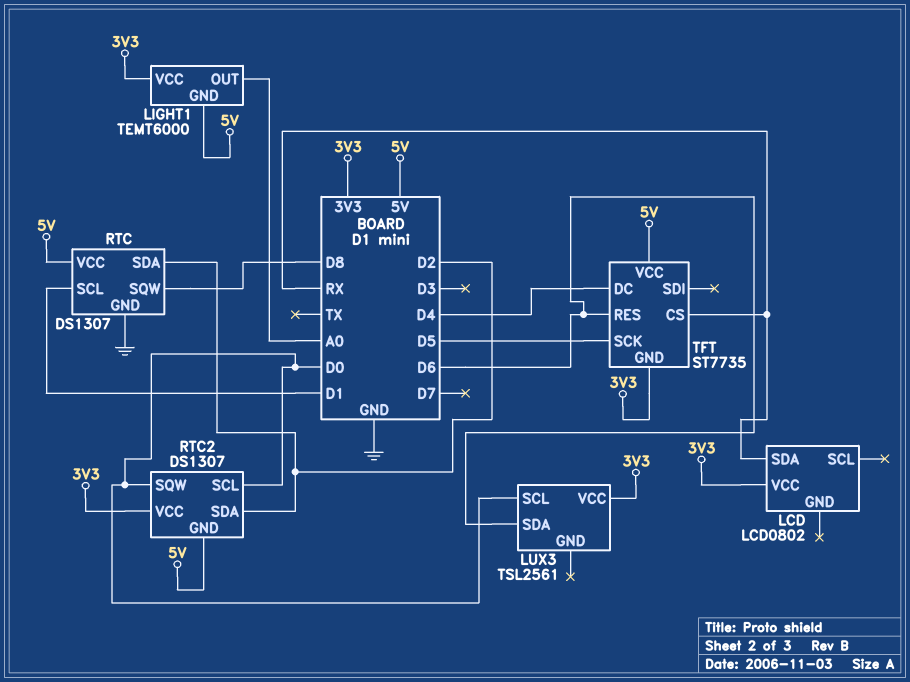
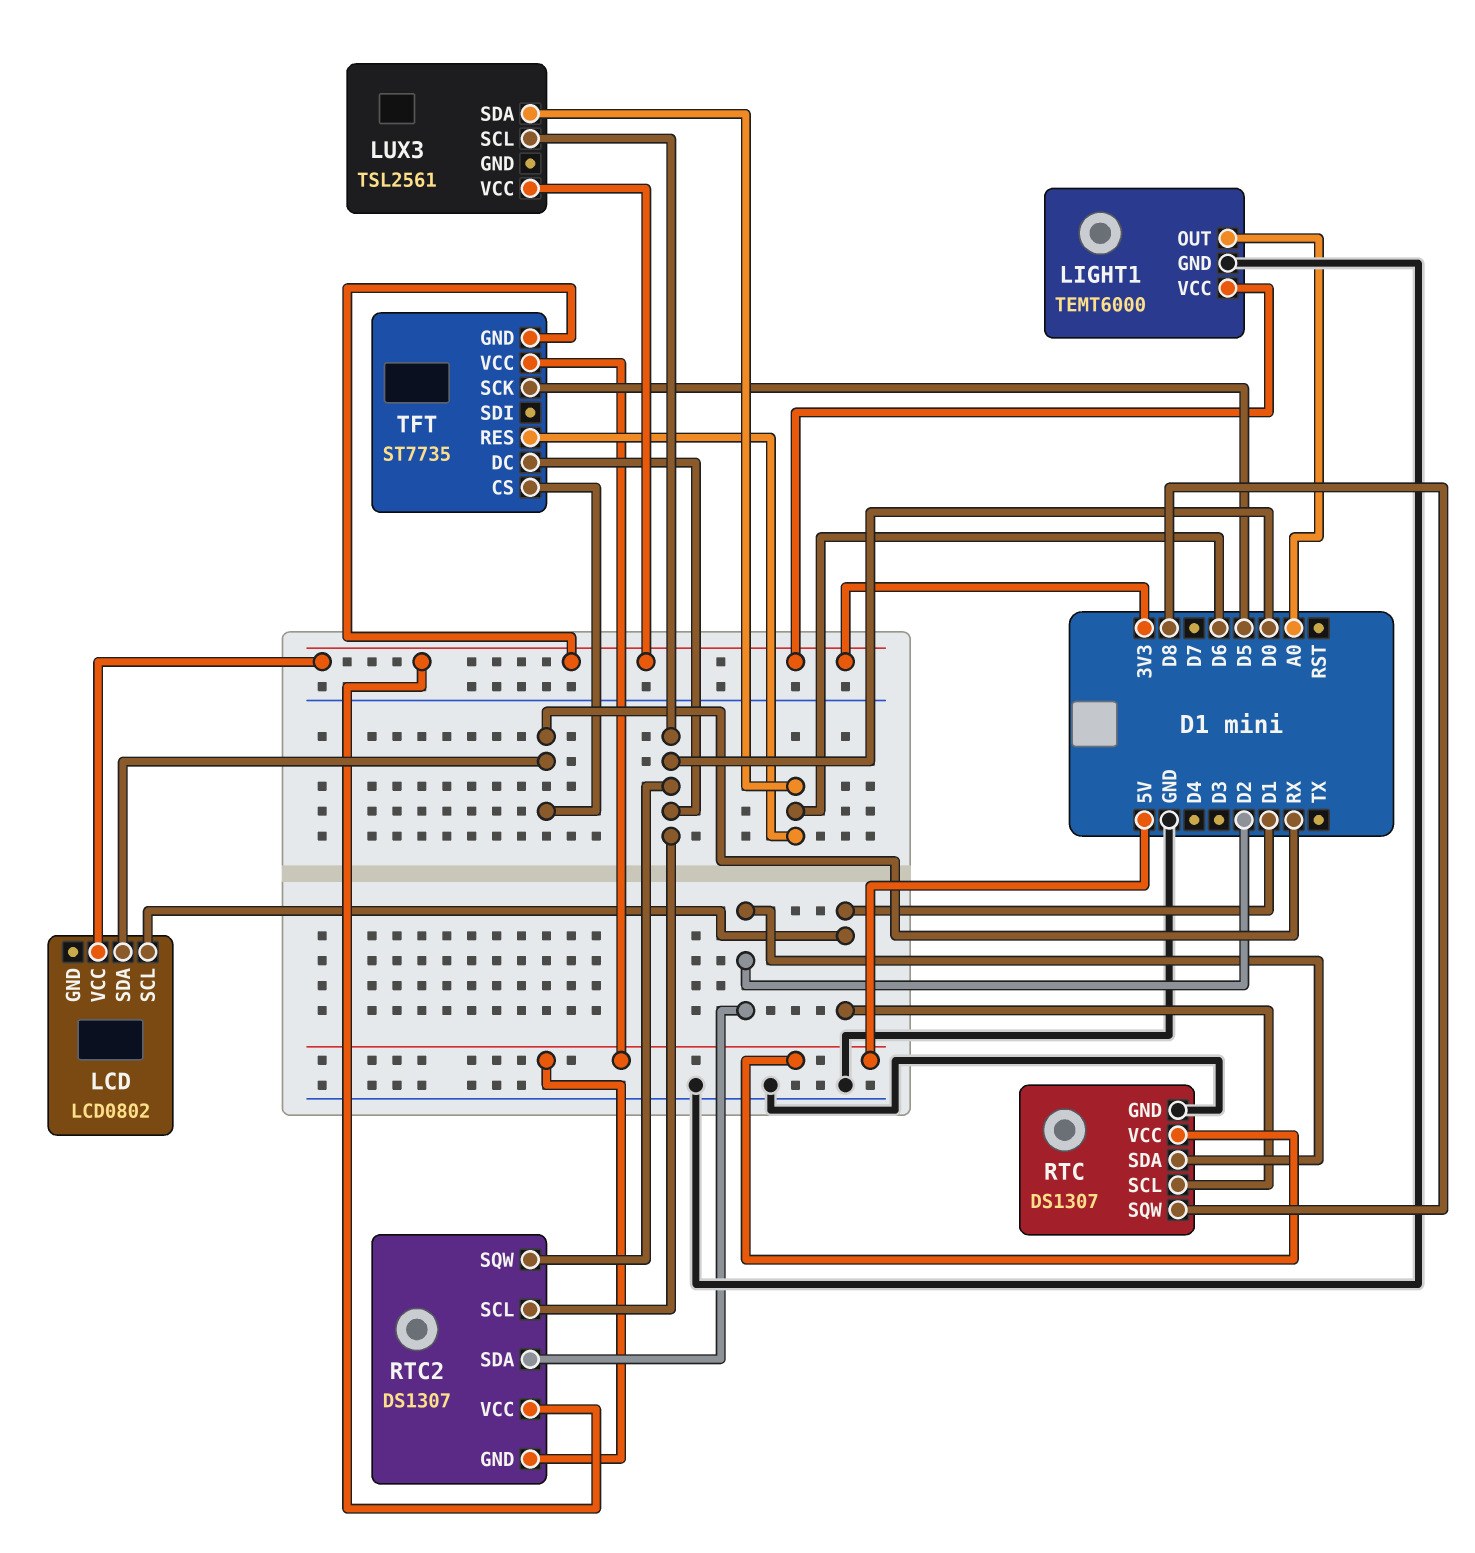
LCD pin SCL: none -> D1
LIGHT1 pin GND: 5V -> GND
TFT pin DC: D4 -> D0

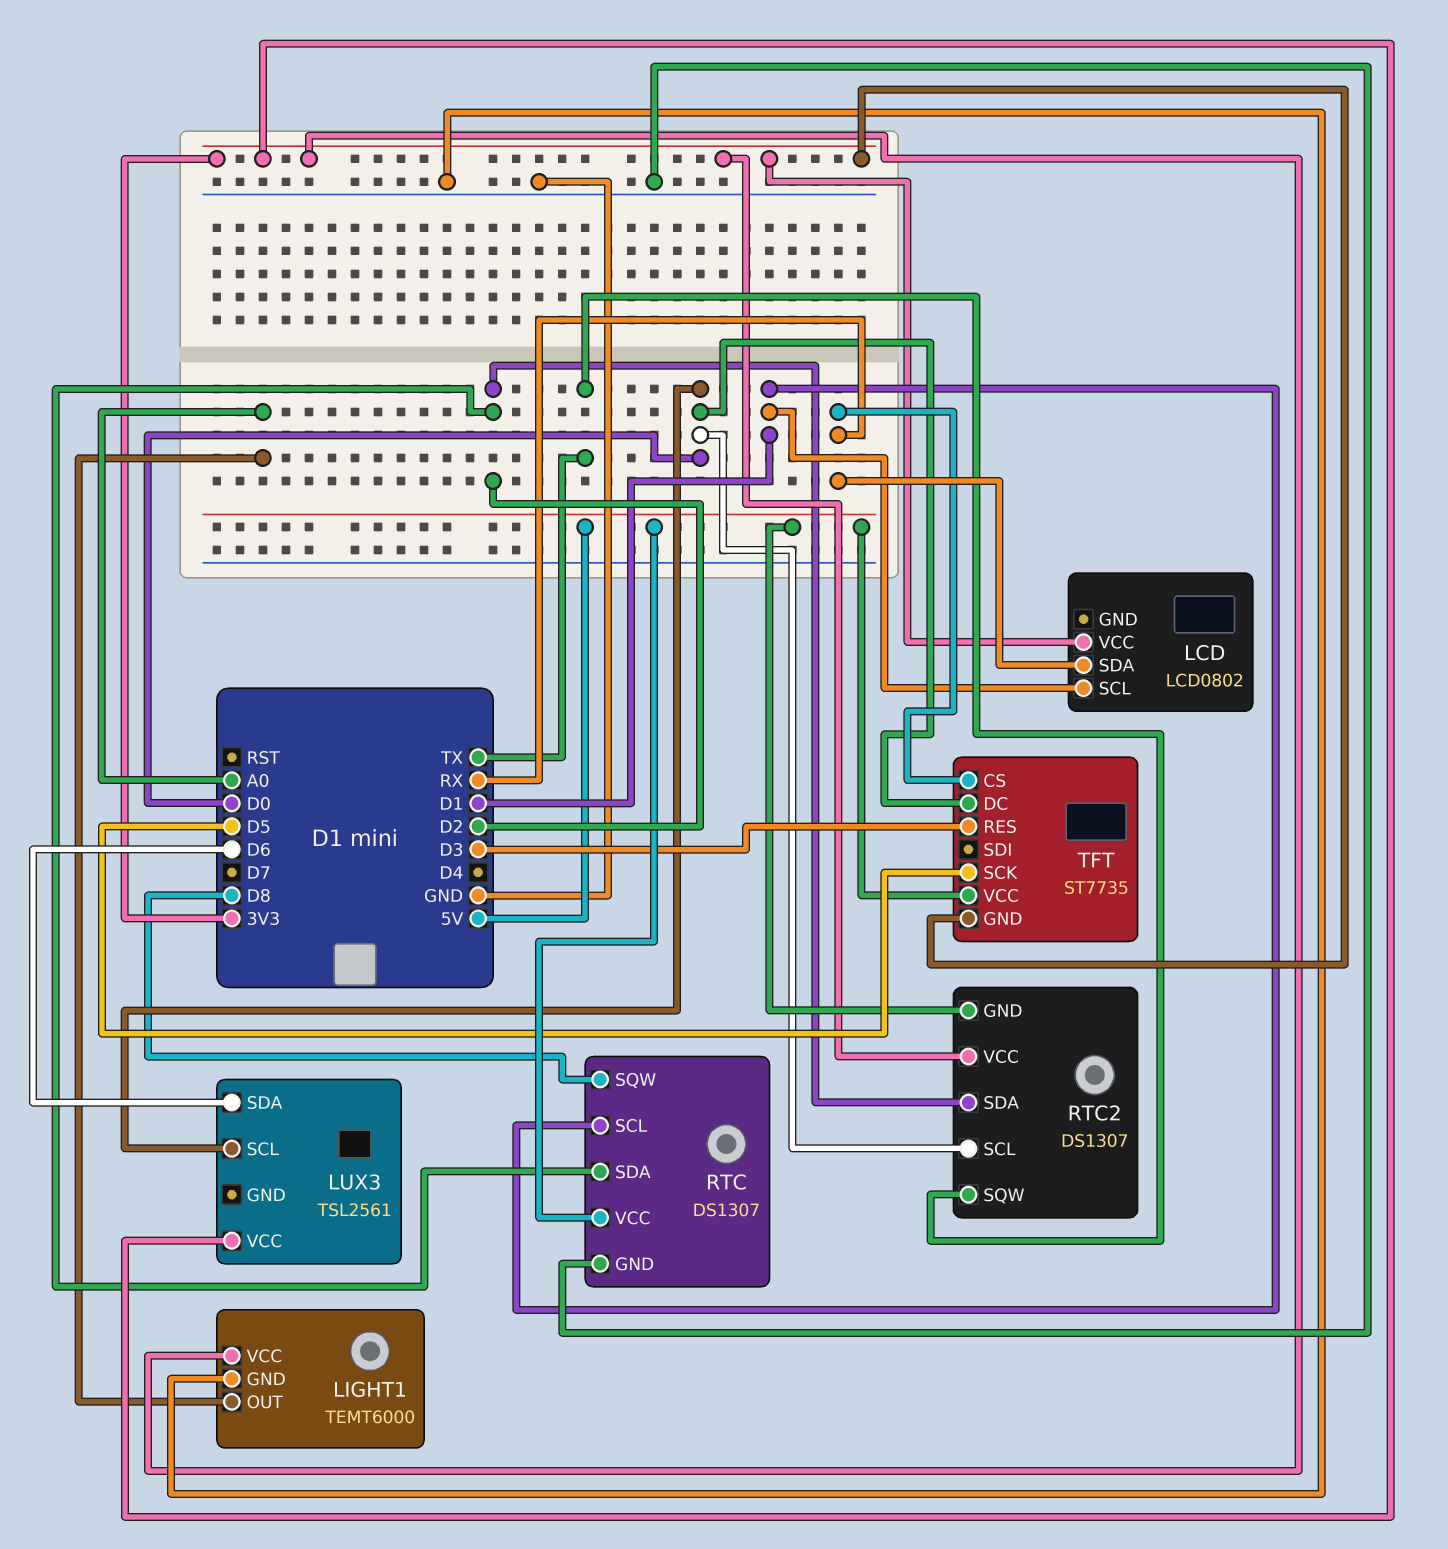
RTC2 pin SQW: D0 -> TX
TFT pin RES: D6 -> D3

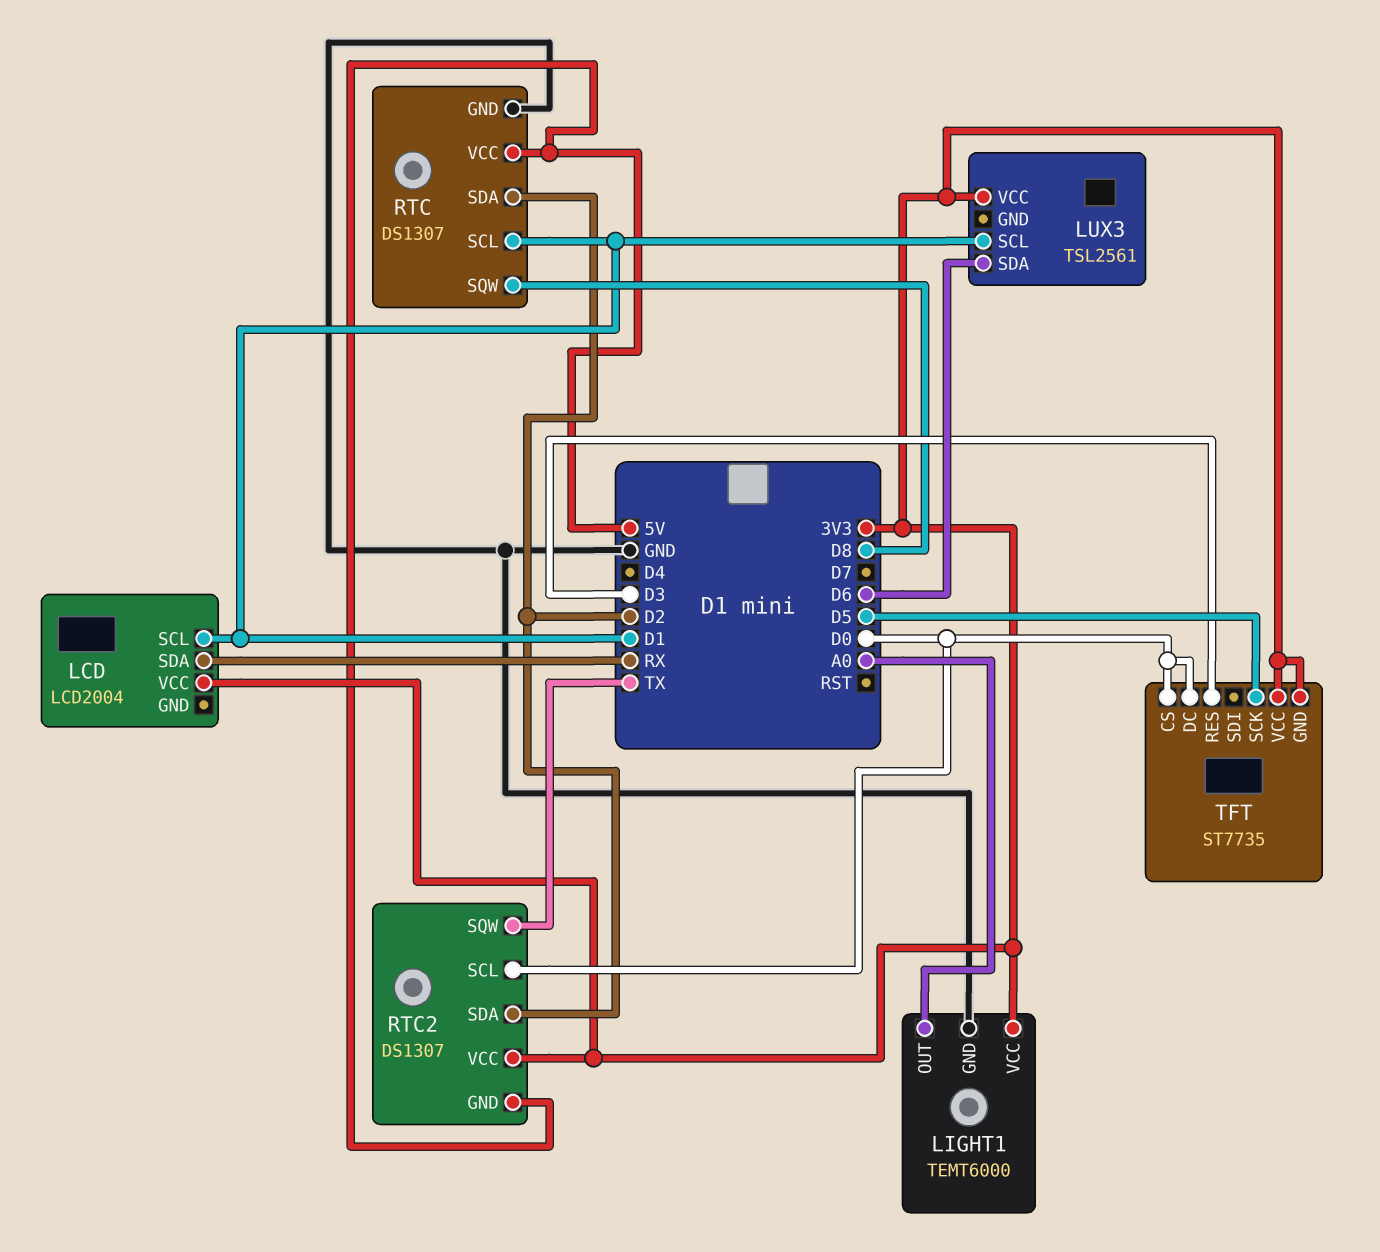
LCD: LCD0802 -> LCD2004
LUX3 pin SCL: D0 -> D1
TFT pin CS: RX -> D0
TFT pin VCC: 5V -> 3V3

